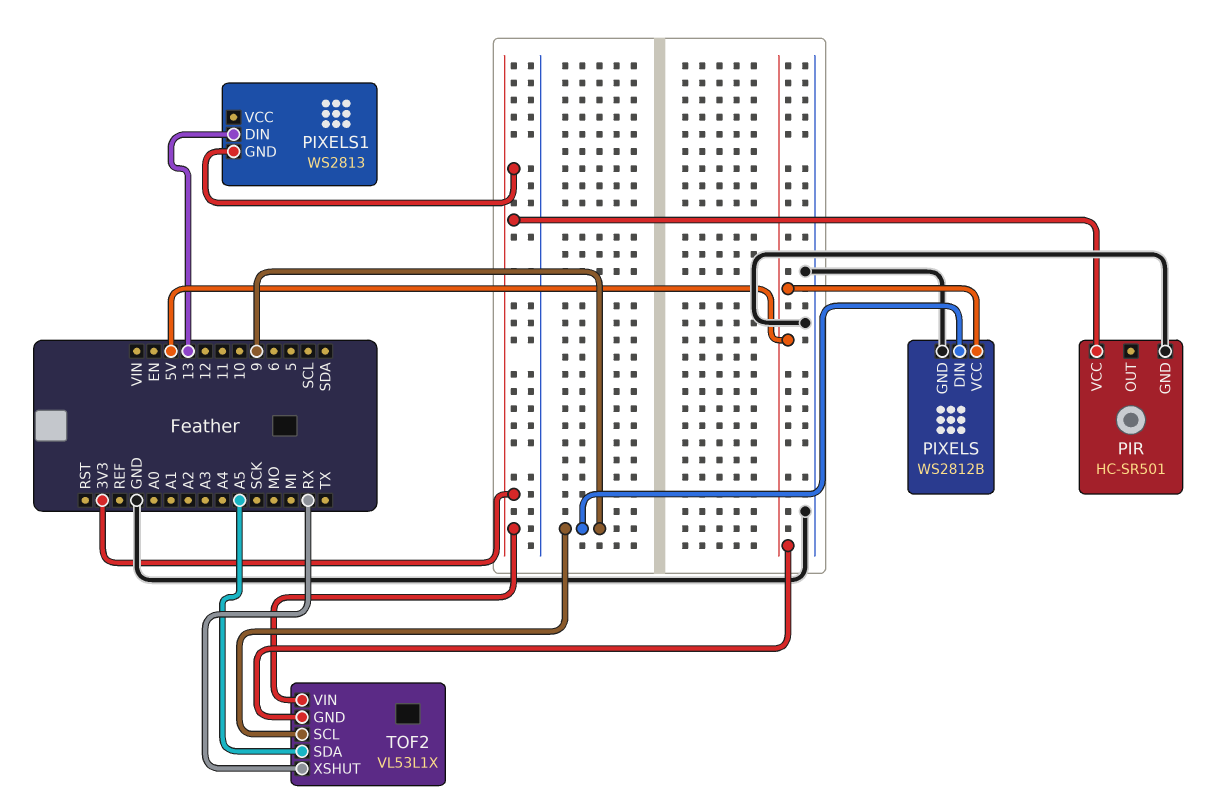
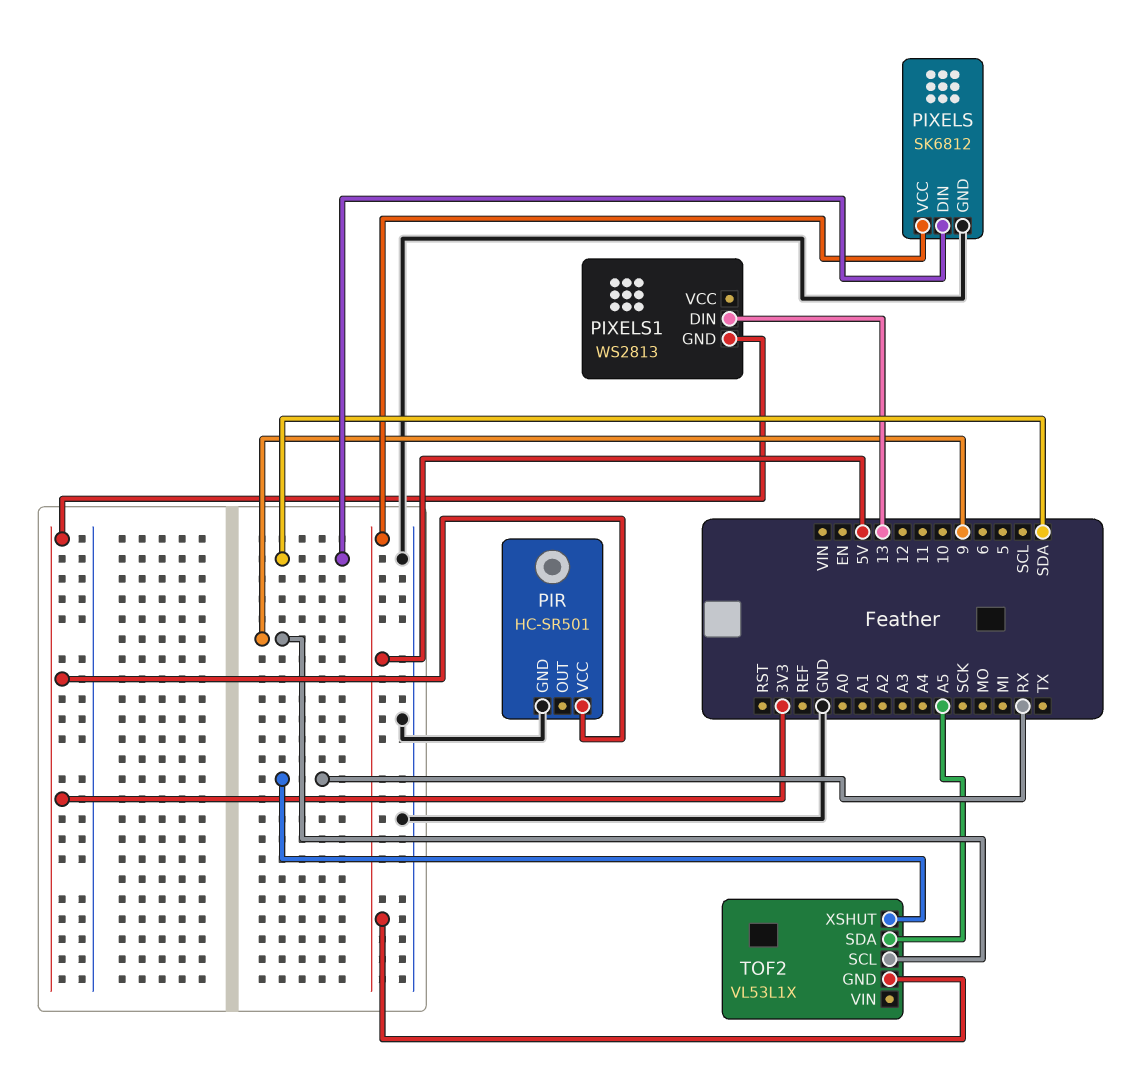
PIXELS: WS2812B -> SK6812
PIXELS pin DIN: 9 -> SDA
TOF2 pin VIN: 3V3 -> none

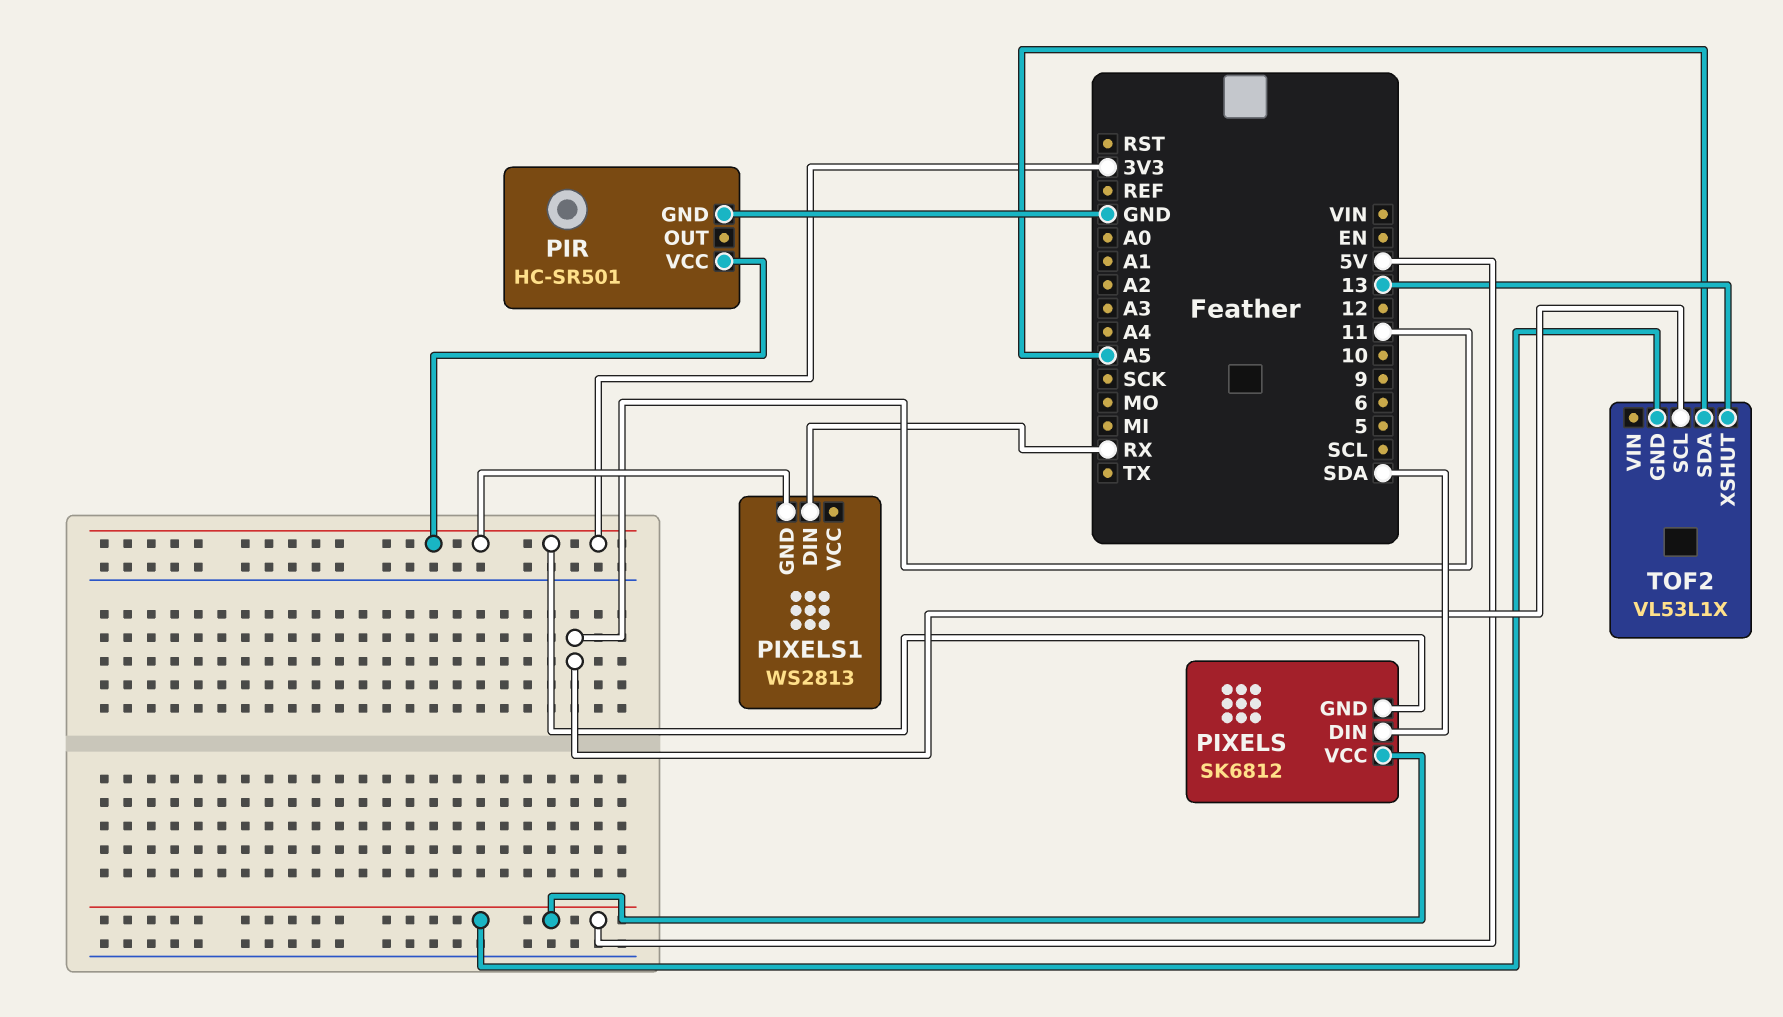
PIXELS pin GND: GND -> 3V3
PIXELS1 pin DIN: 13 -> RX
TOF2 pin SCL: 9 -> 11
TOF2 pin XSHUT: RX -> 13

